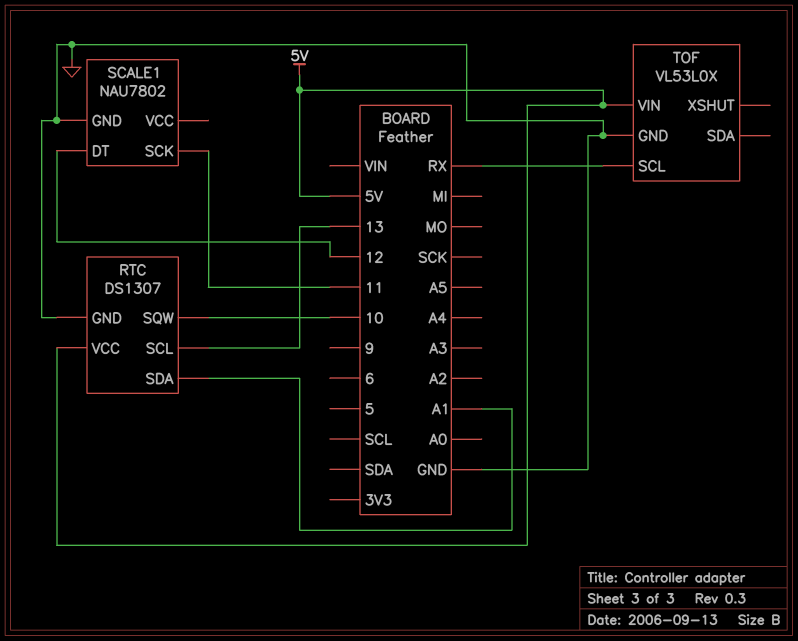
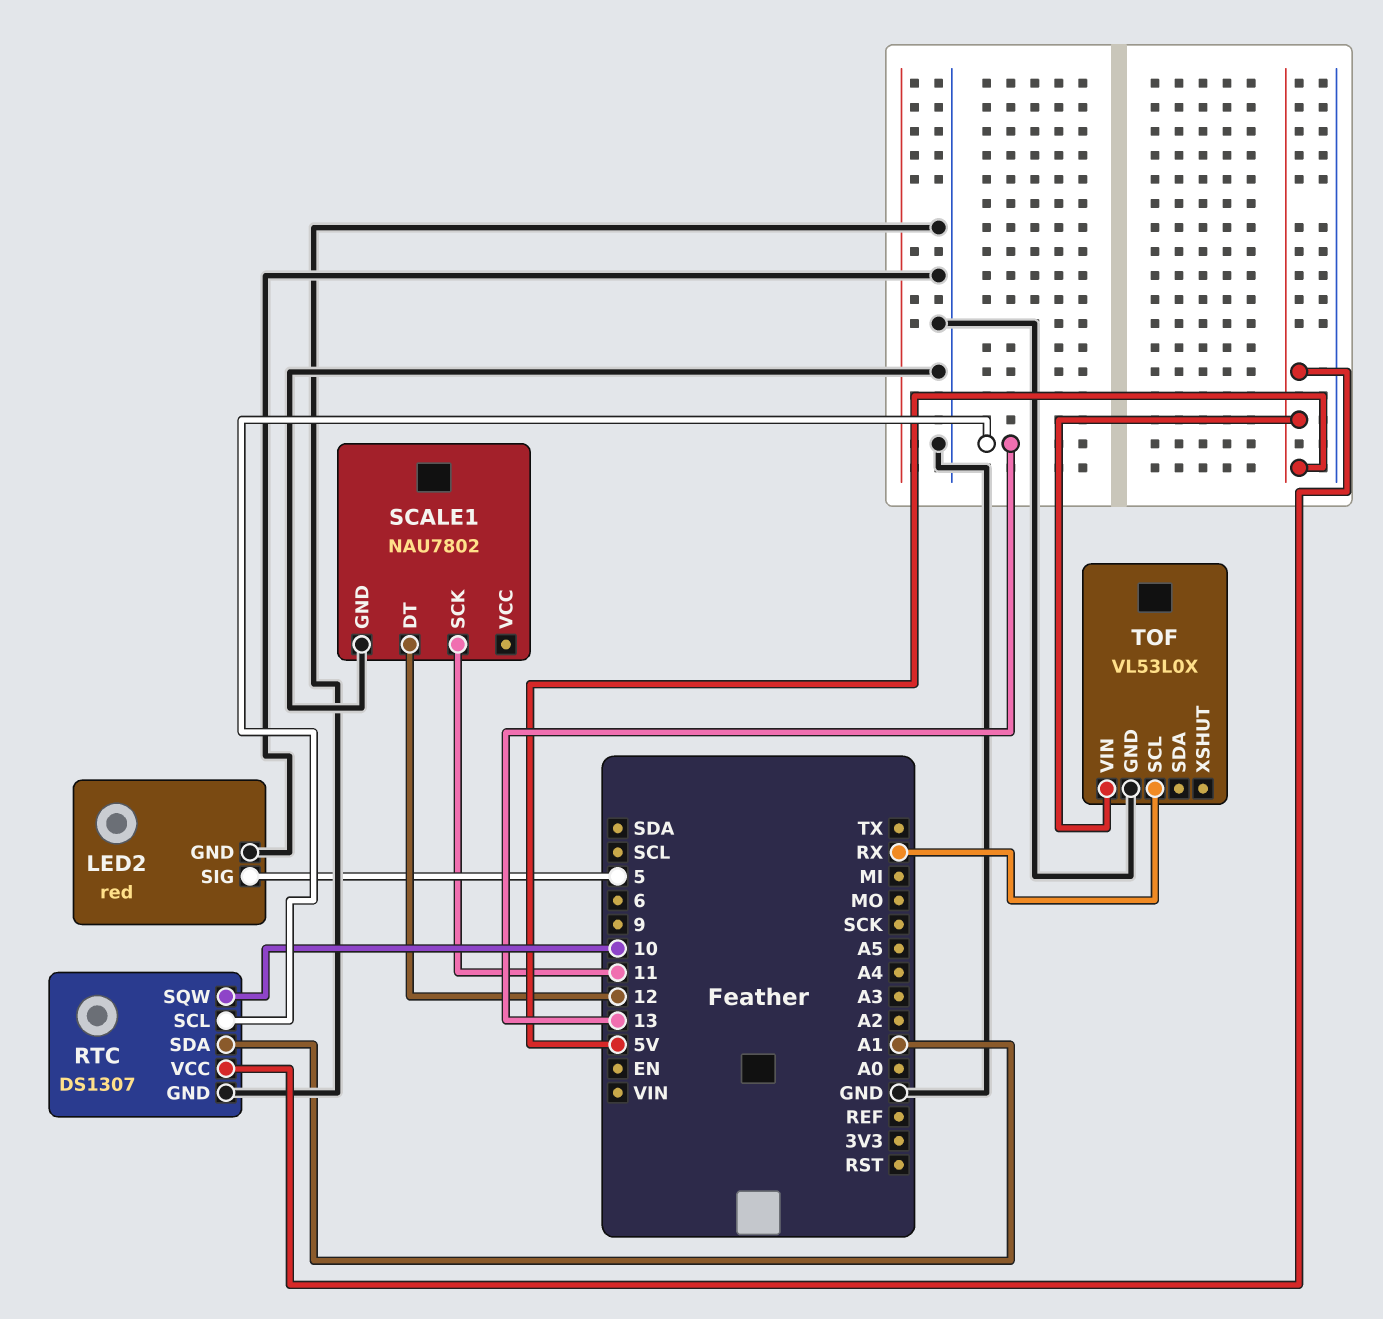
LED2: none -> red
LED2 pin GND: none -> GND
LED2 pin SIG: none -> 5

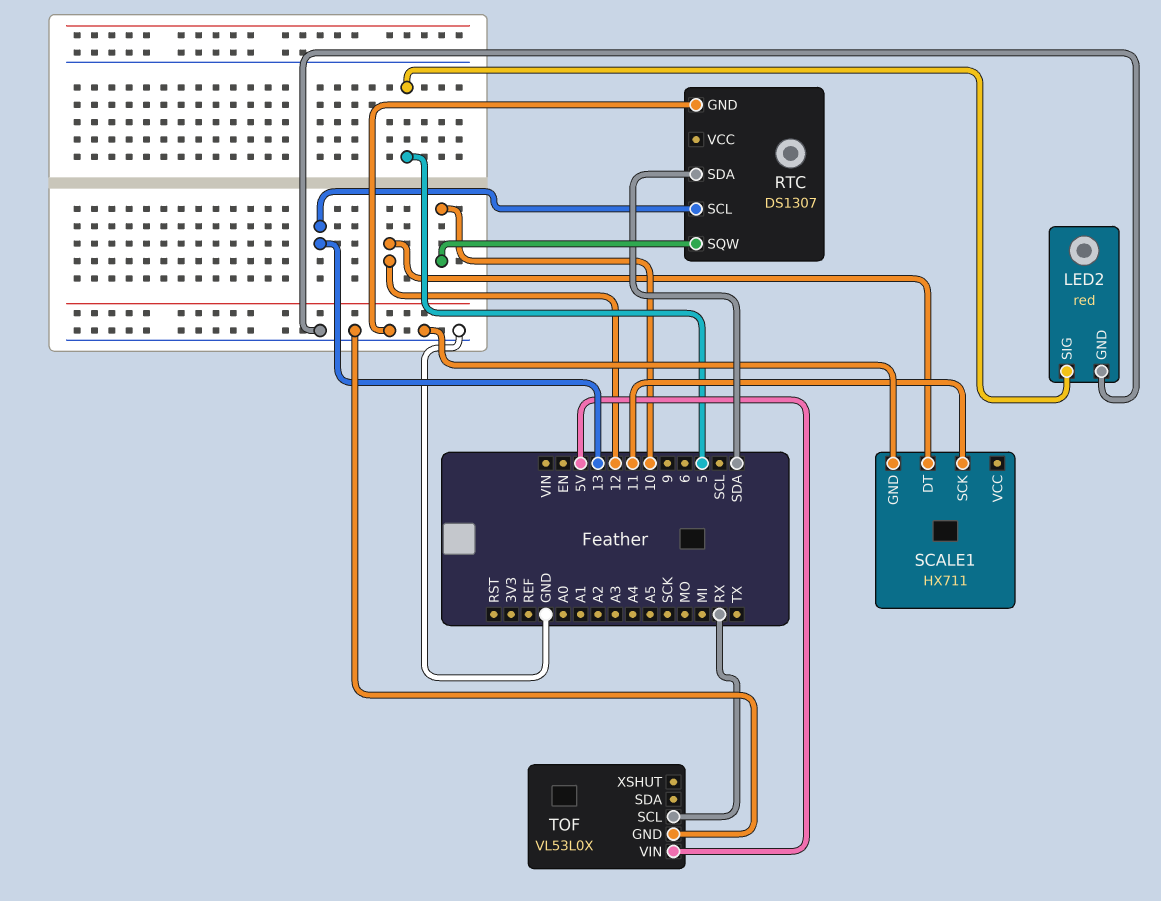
RTC pin SDA: A1 -> SDA
RTC pin VCC: 5V -> none
SCALE1: NAU7802 -> HX711

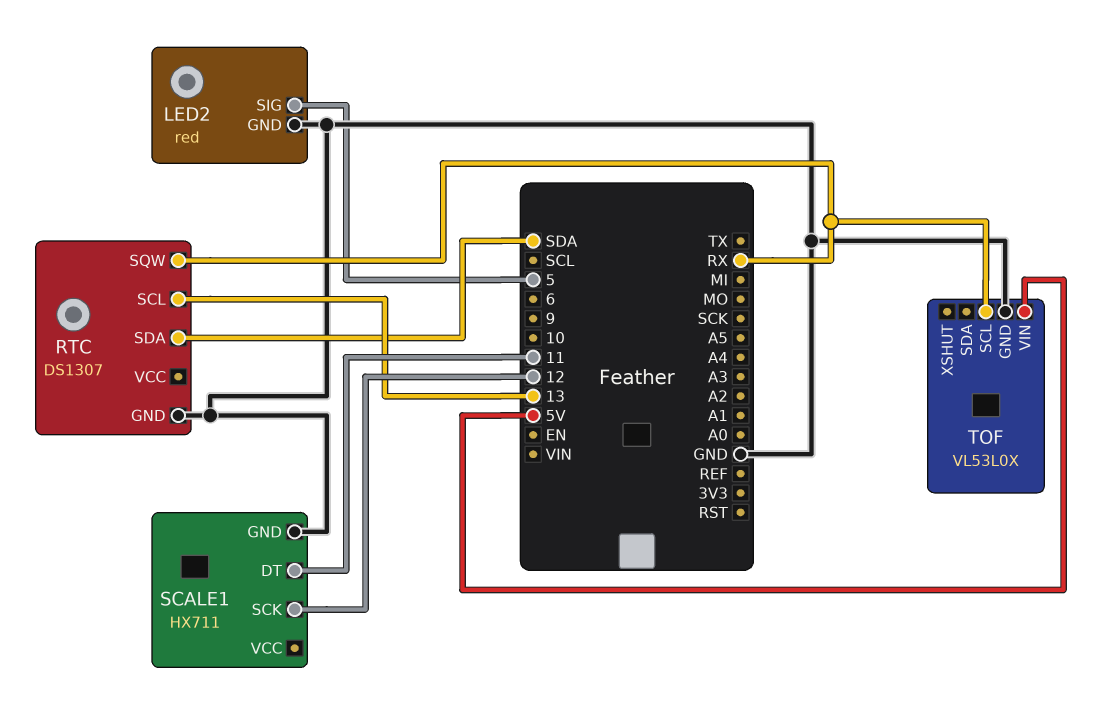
RTC pin SQW: 10 -> RX
SCALE1 pin DT: 12 -> 11
SCALE1 pin SCK: 11 -> 12

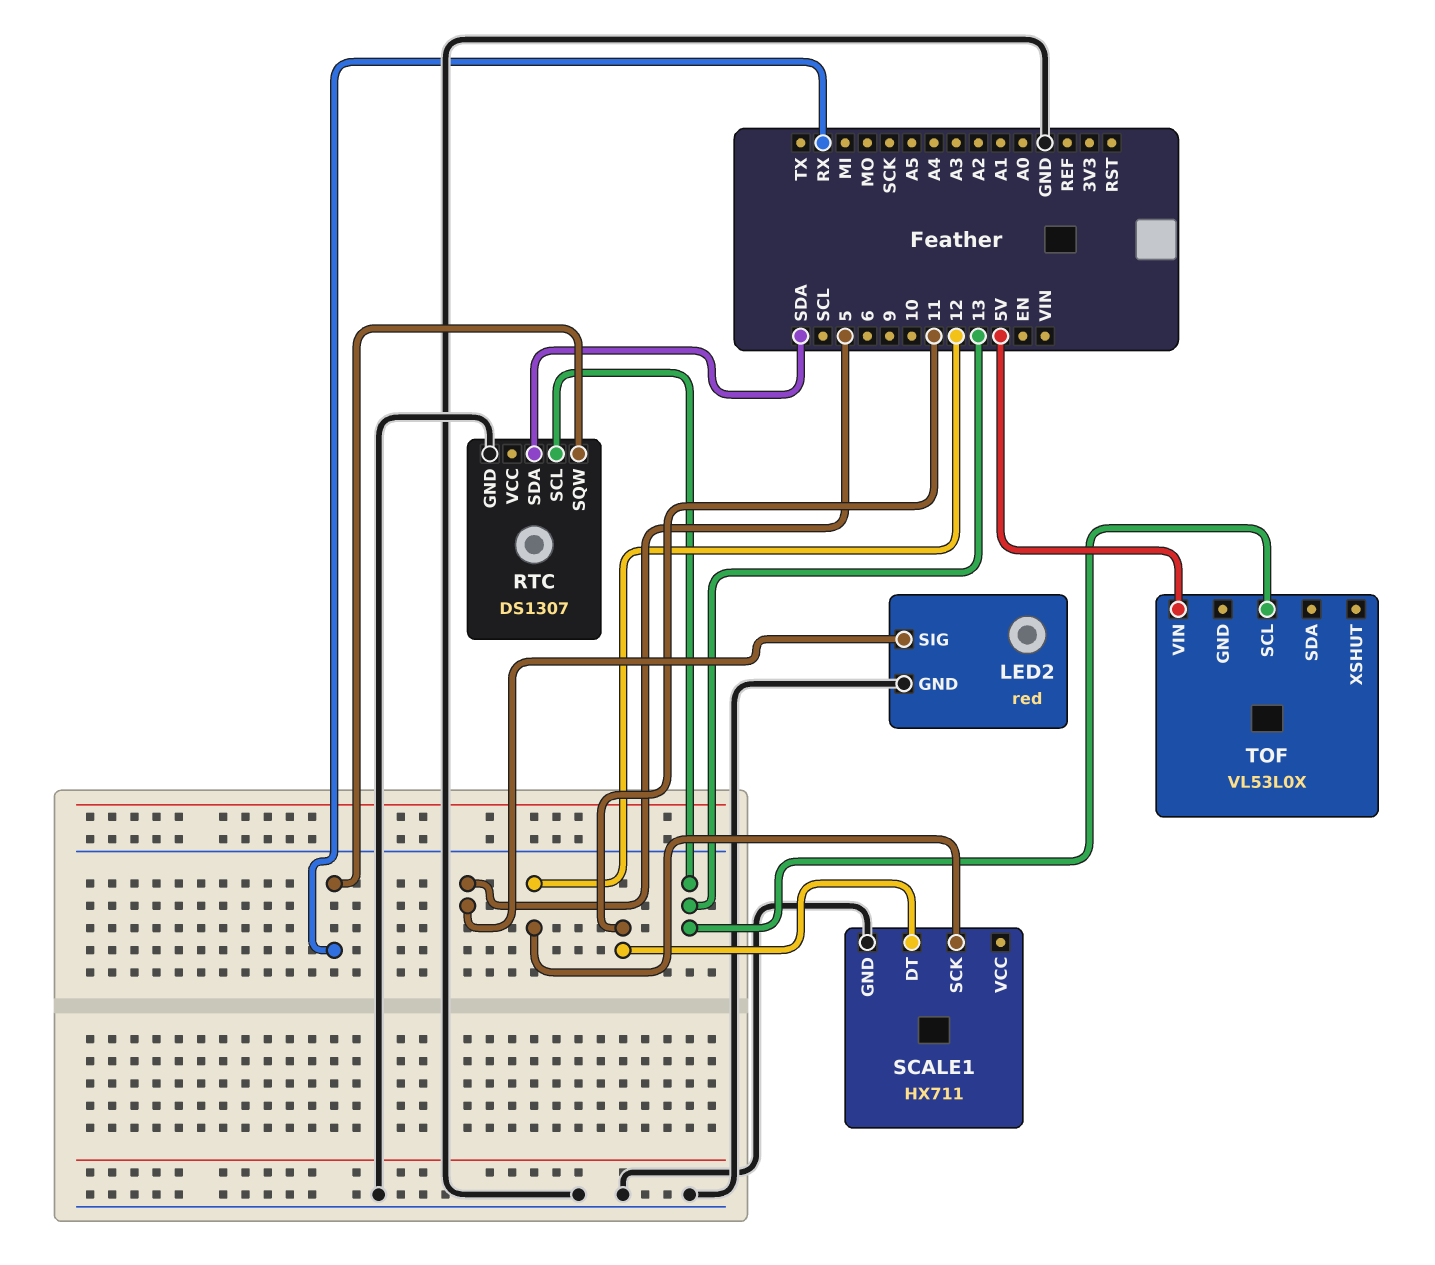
TOF pin GND: GND -> none
TOF pin SCL: RX -> 13

